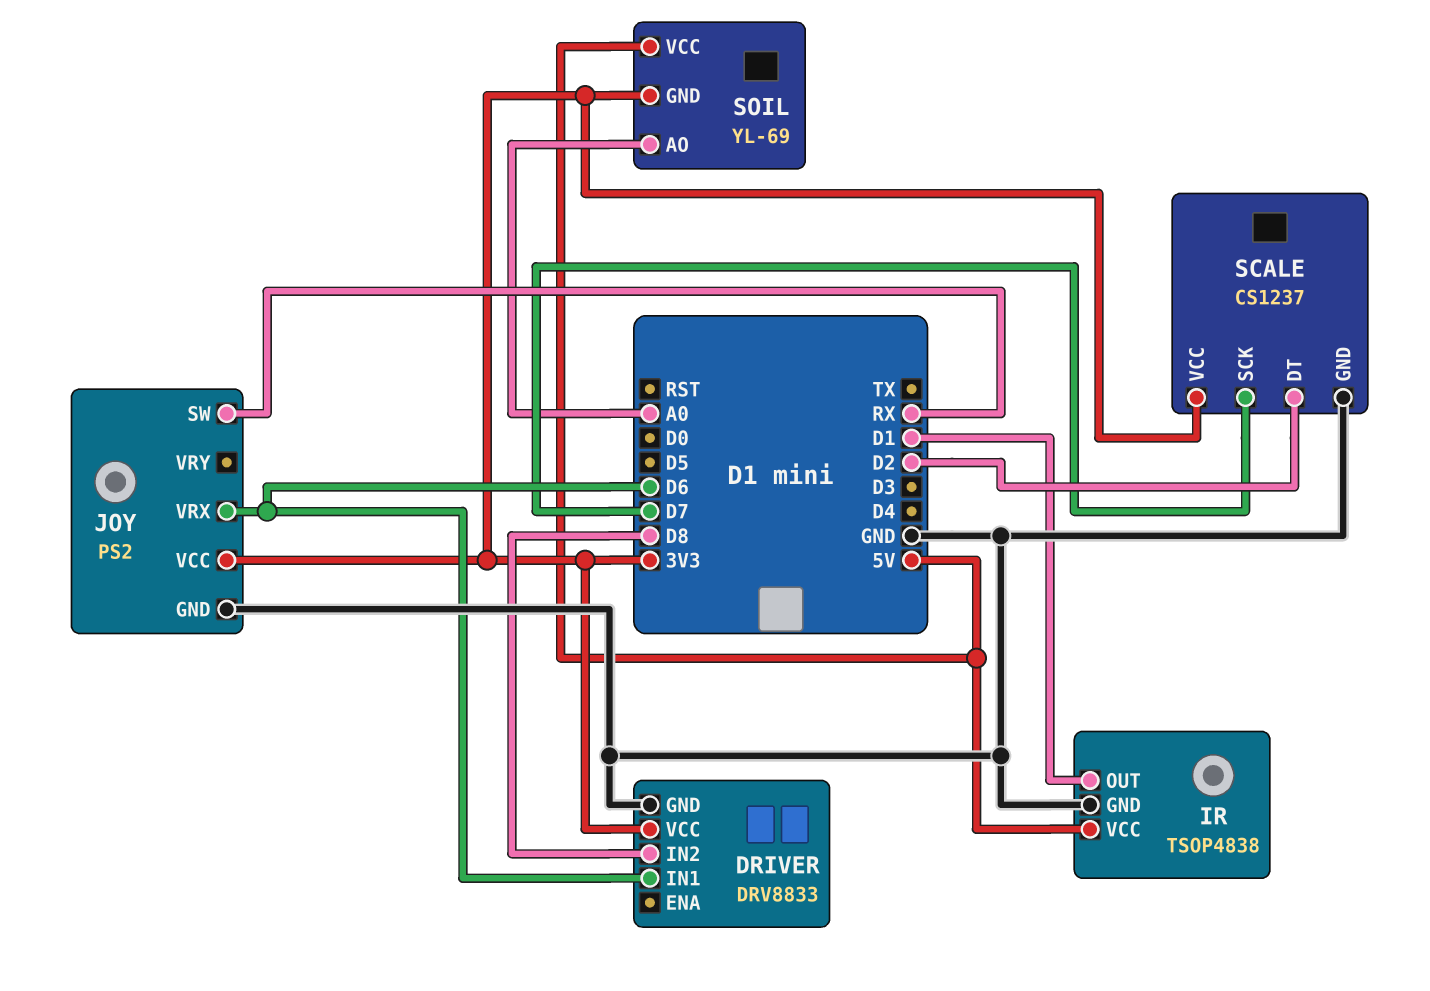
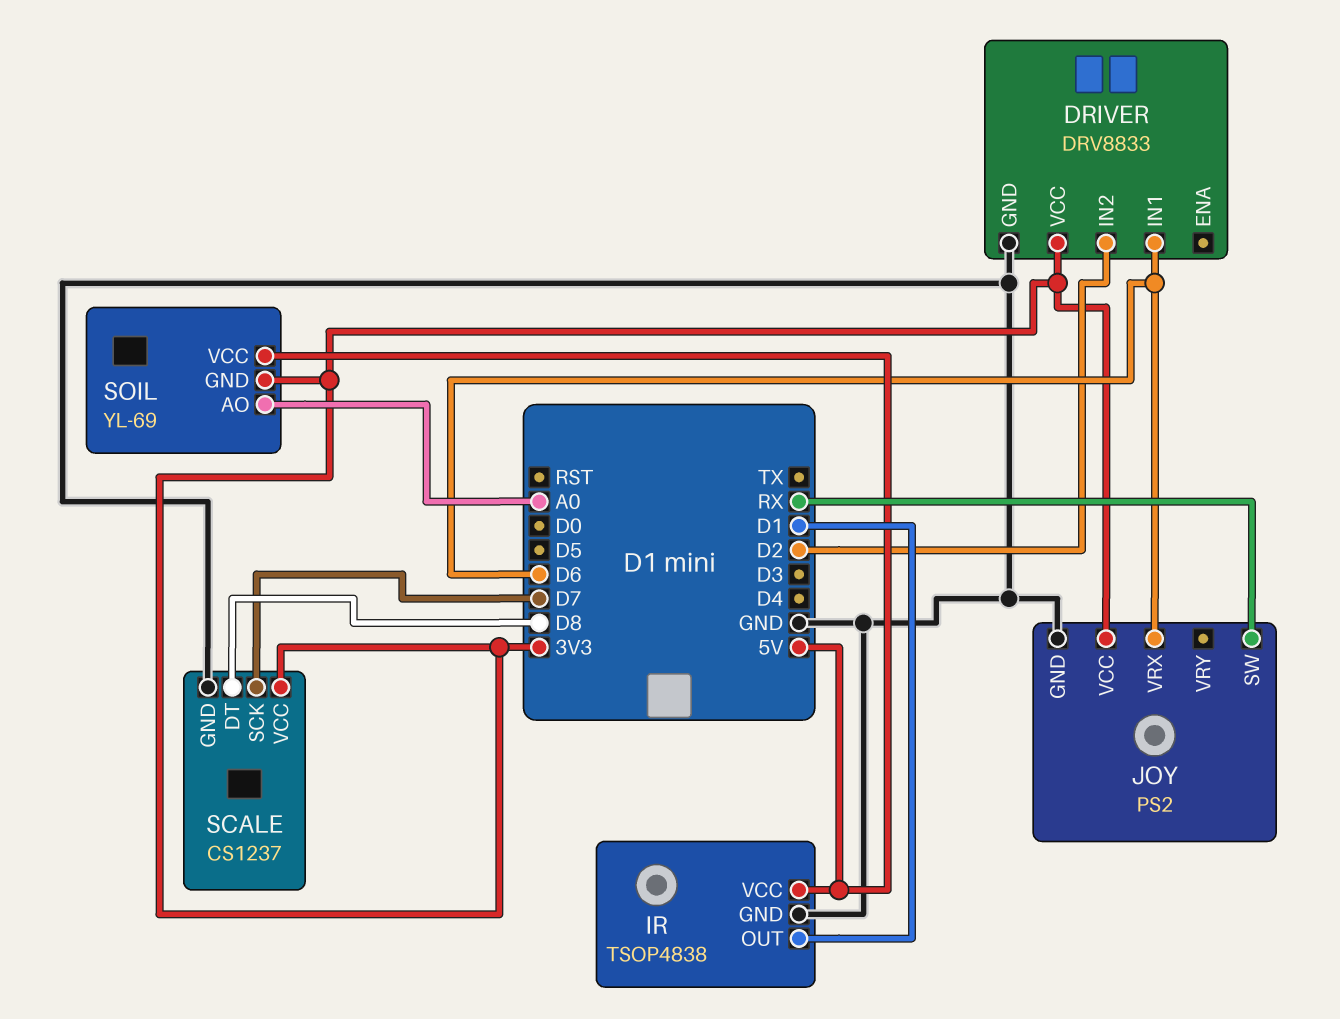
DRIVER pin IN2: D8 -> D2
SCALE pin DT: D2 -> D8

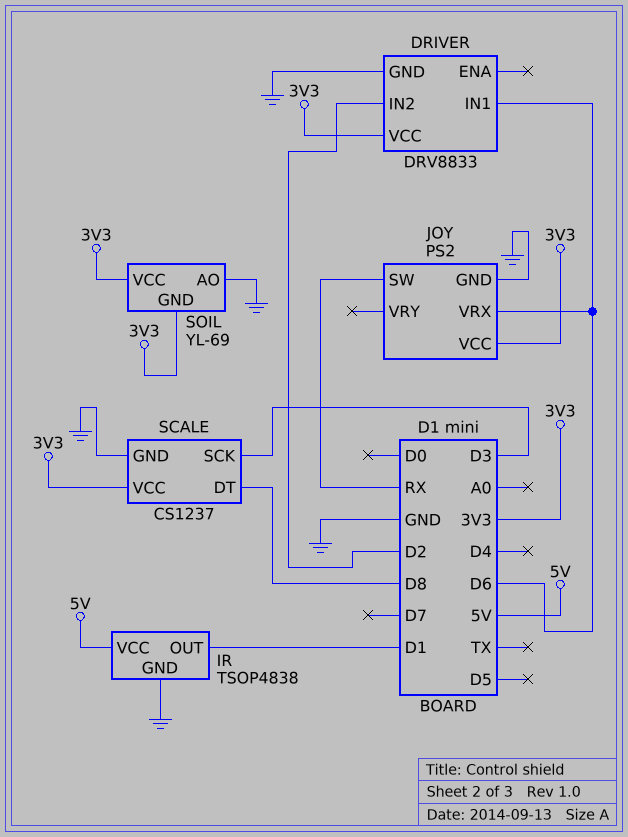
SCALE pin SCK: D7 -> D3
SOIL pin AO: A0 -> GND
SOIL pin VCC: 5V -> 3V3

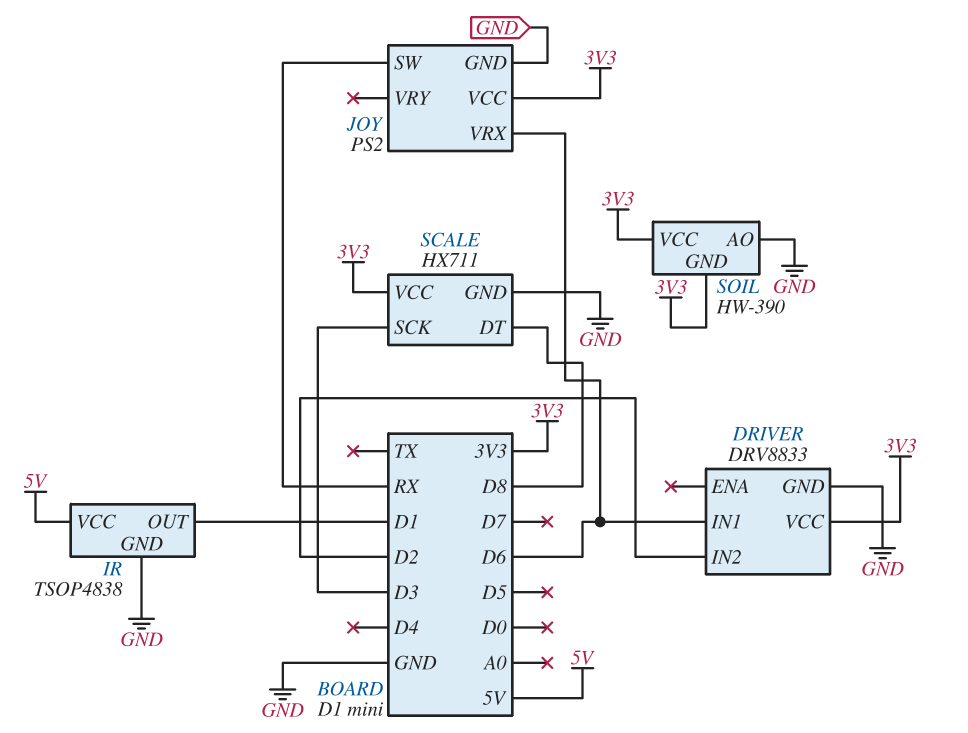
SCALE: CS1237 -> HX711
SOIL: YL-69 -> HW-390

